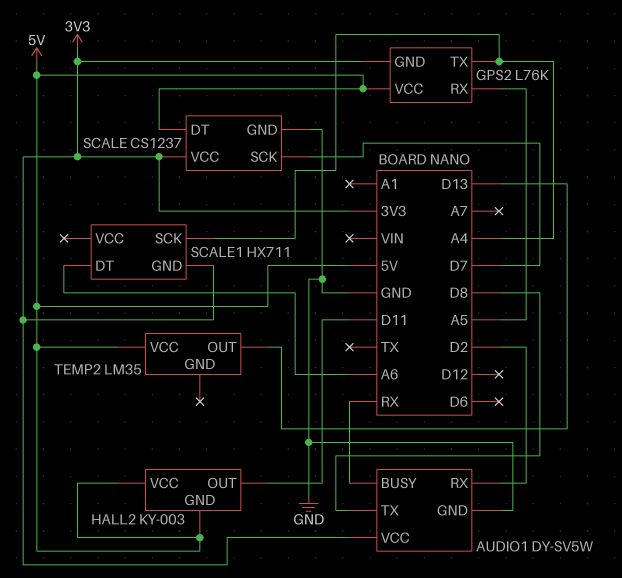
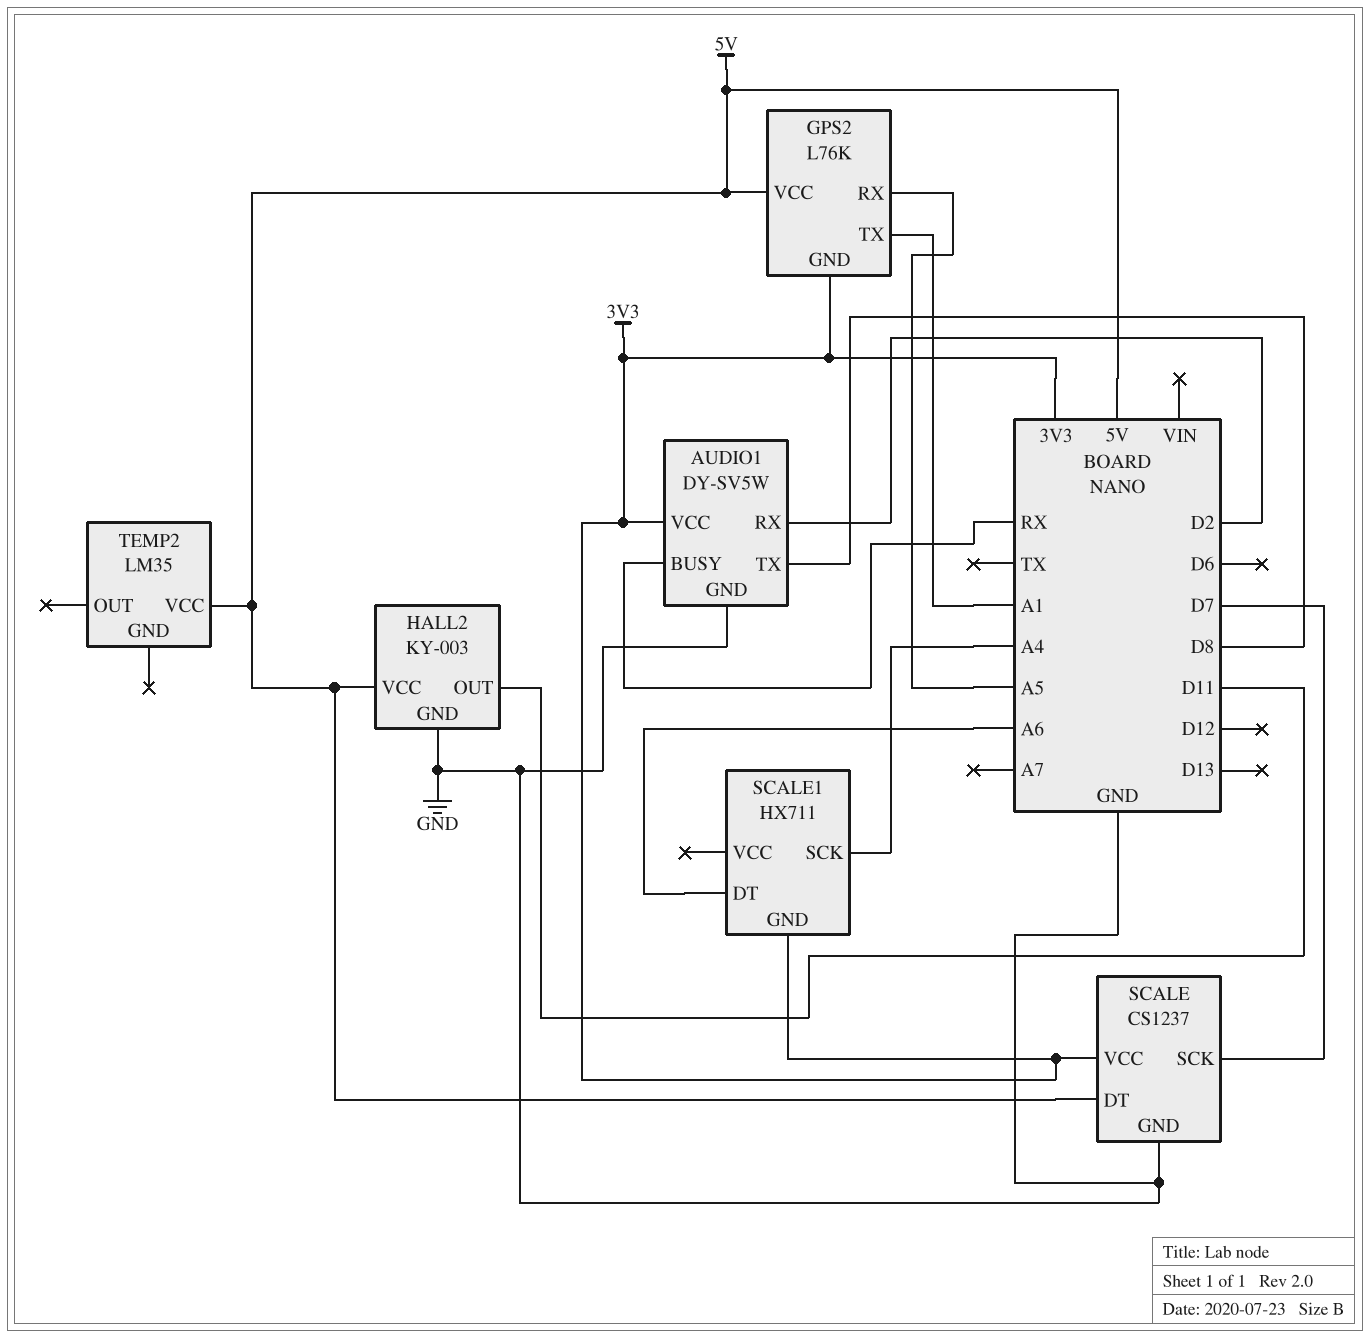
GPS2 pin TX: A4 -> A1
HALL2 pin GND: 5V -> GND
TEMP2 pin OUT: D13 -> none

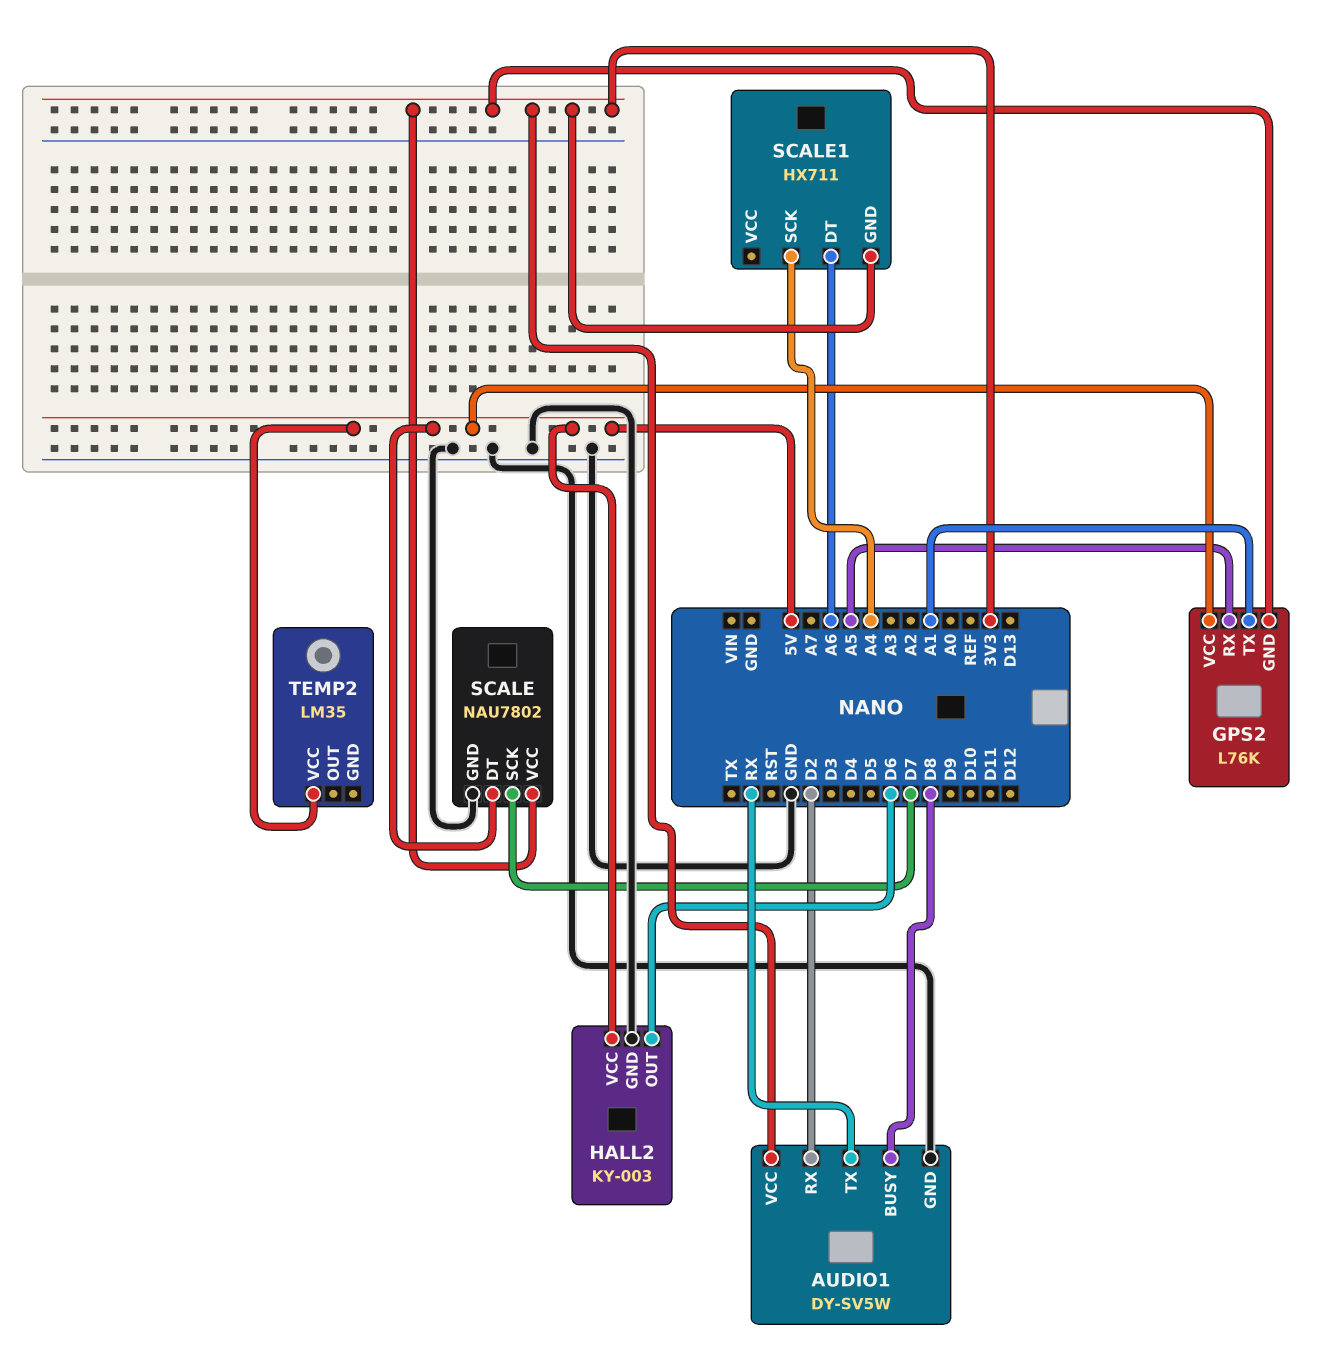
AUDIO1 pin BUSY: RX -> D8
AUDIO1 pin TX: D8 -> RX
HALL2 pin OUT: D11 -> D6
SCALE: CS1237 -> NAU7802

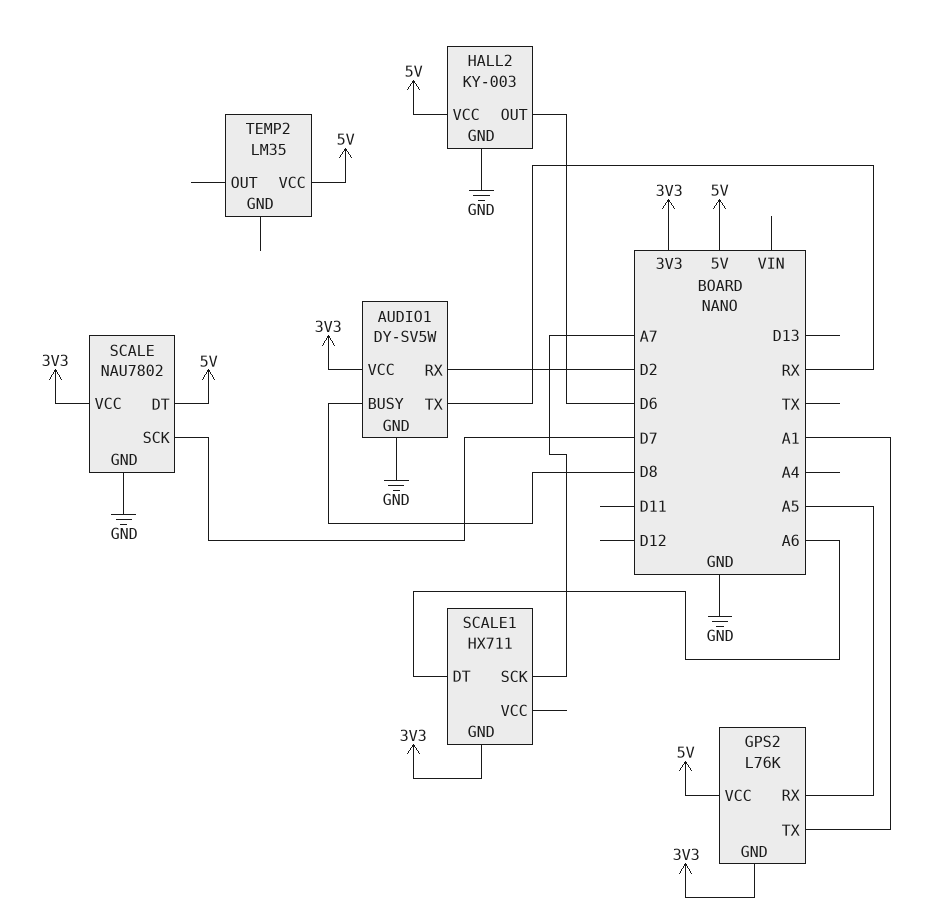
SCALE1 pin SCK: A4 -> A7

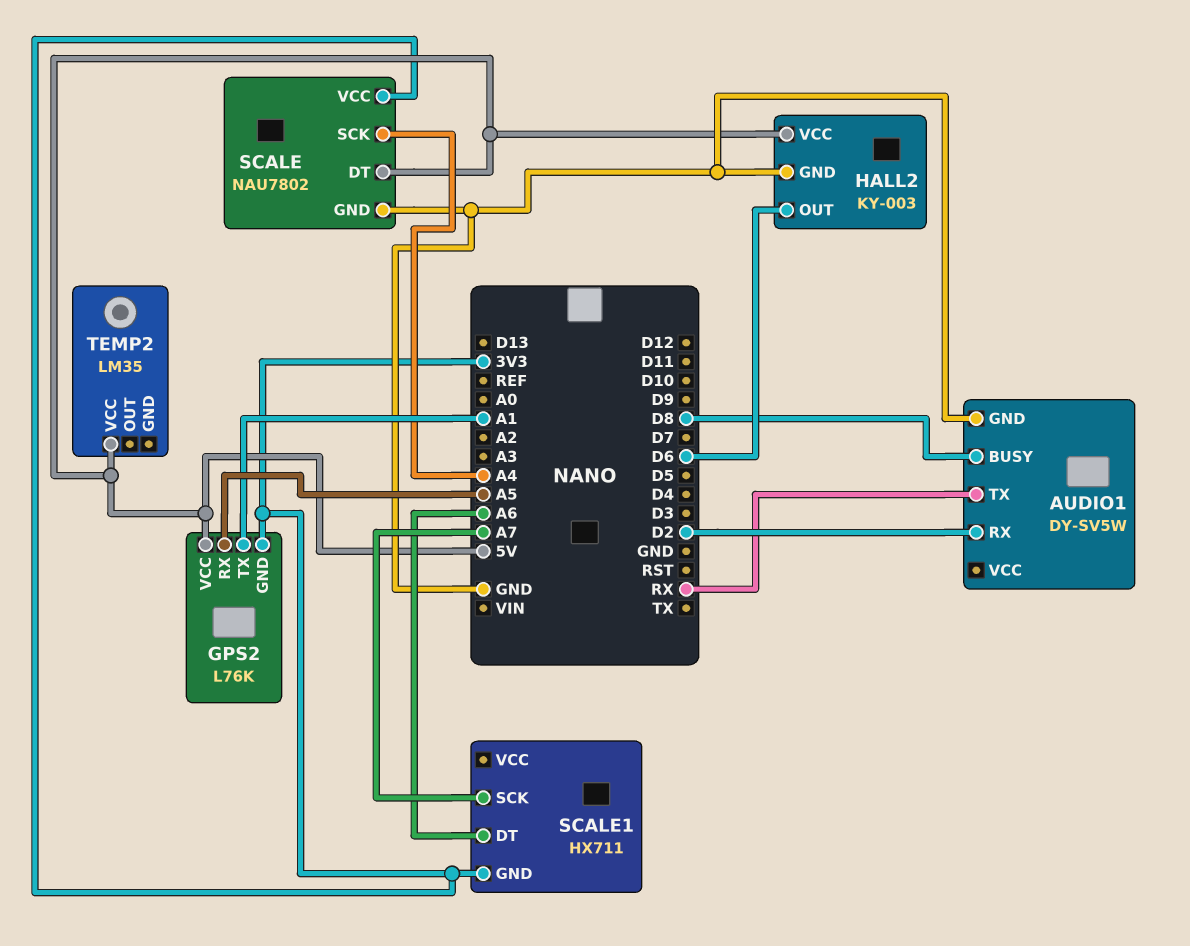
AUDIO1 pin VCC: 3V3 -> none
SCALE pin SCK: D7 -> A4

